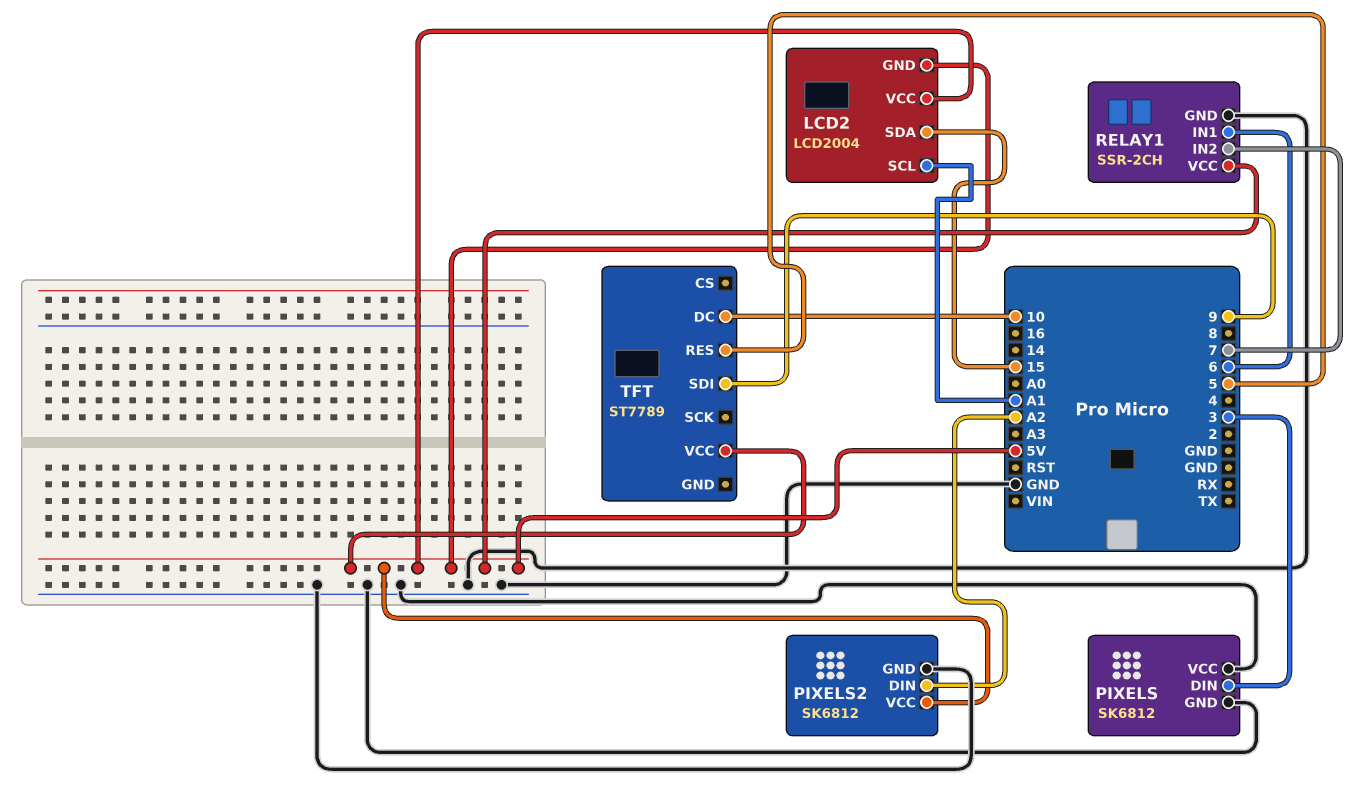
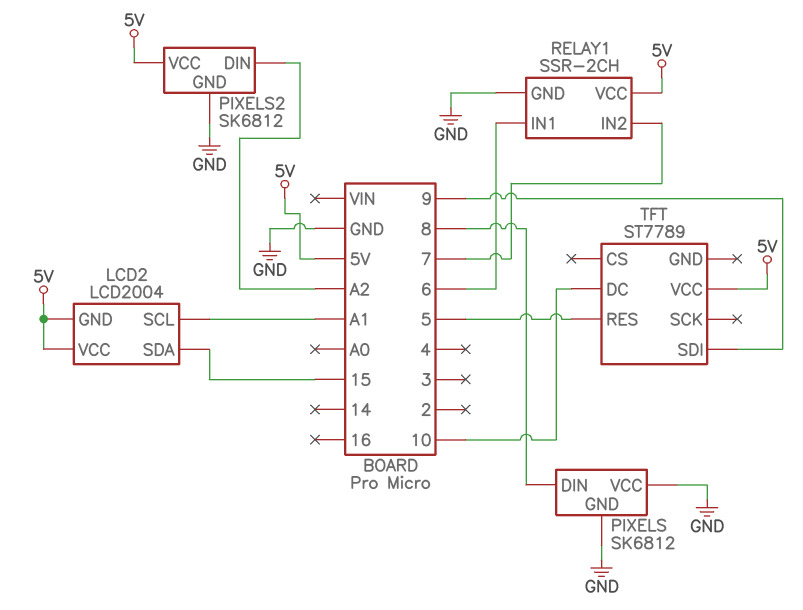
PIXELS pin DIN: 3 -> 8

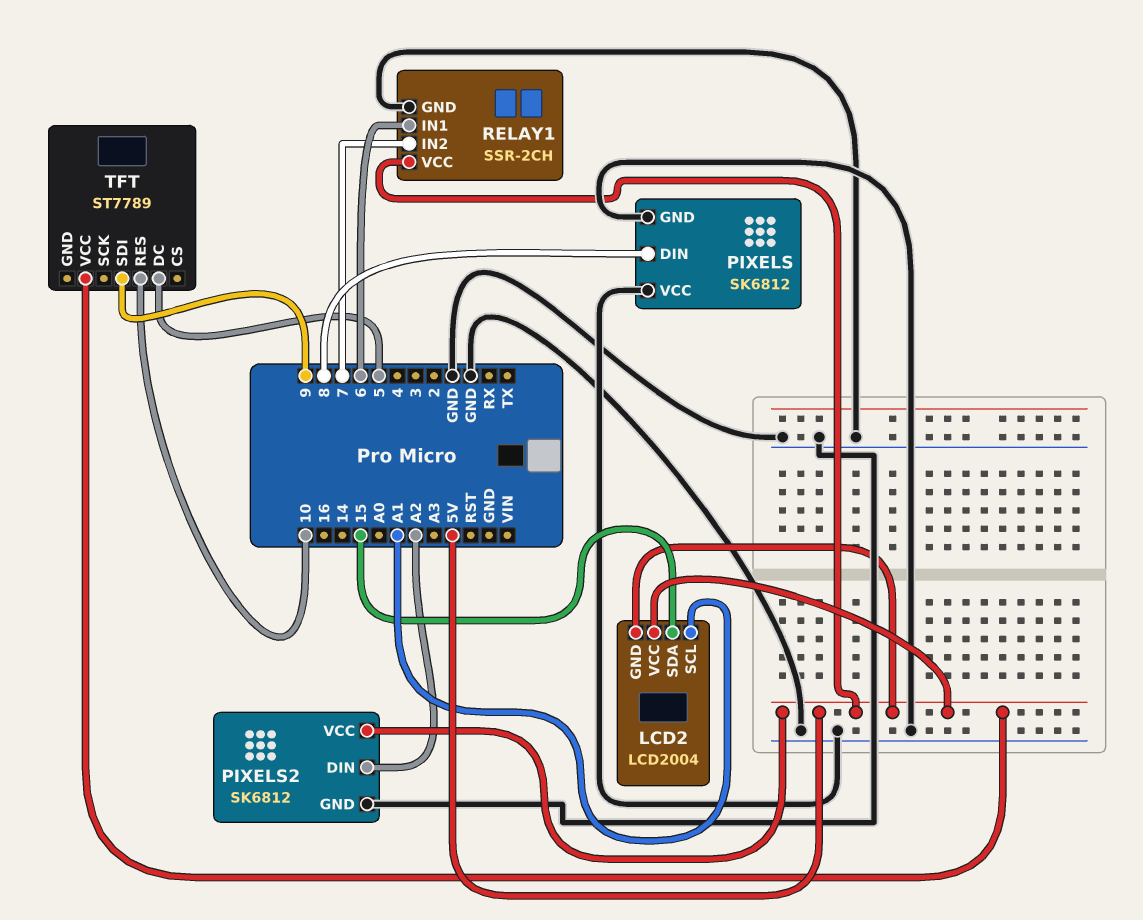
TFT pin DC: 10 -> 5
TFT pin RES: 5 -> 10

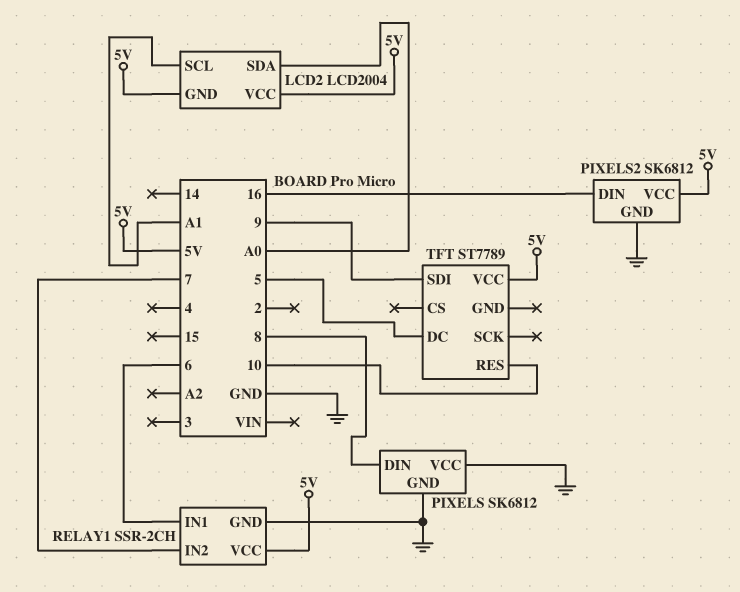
LCD2 pin SDA: 15 -> A0
PIXELS2 pin DIN: A2 -> 16

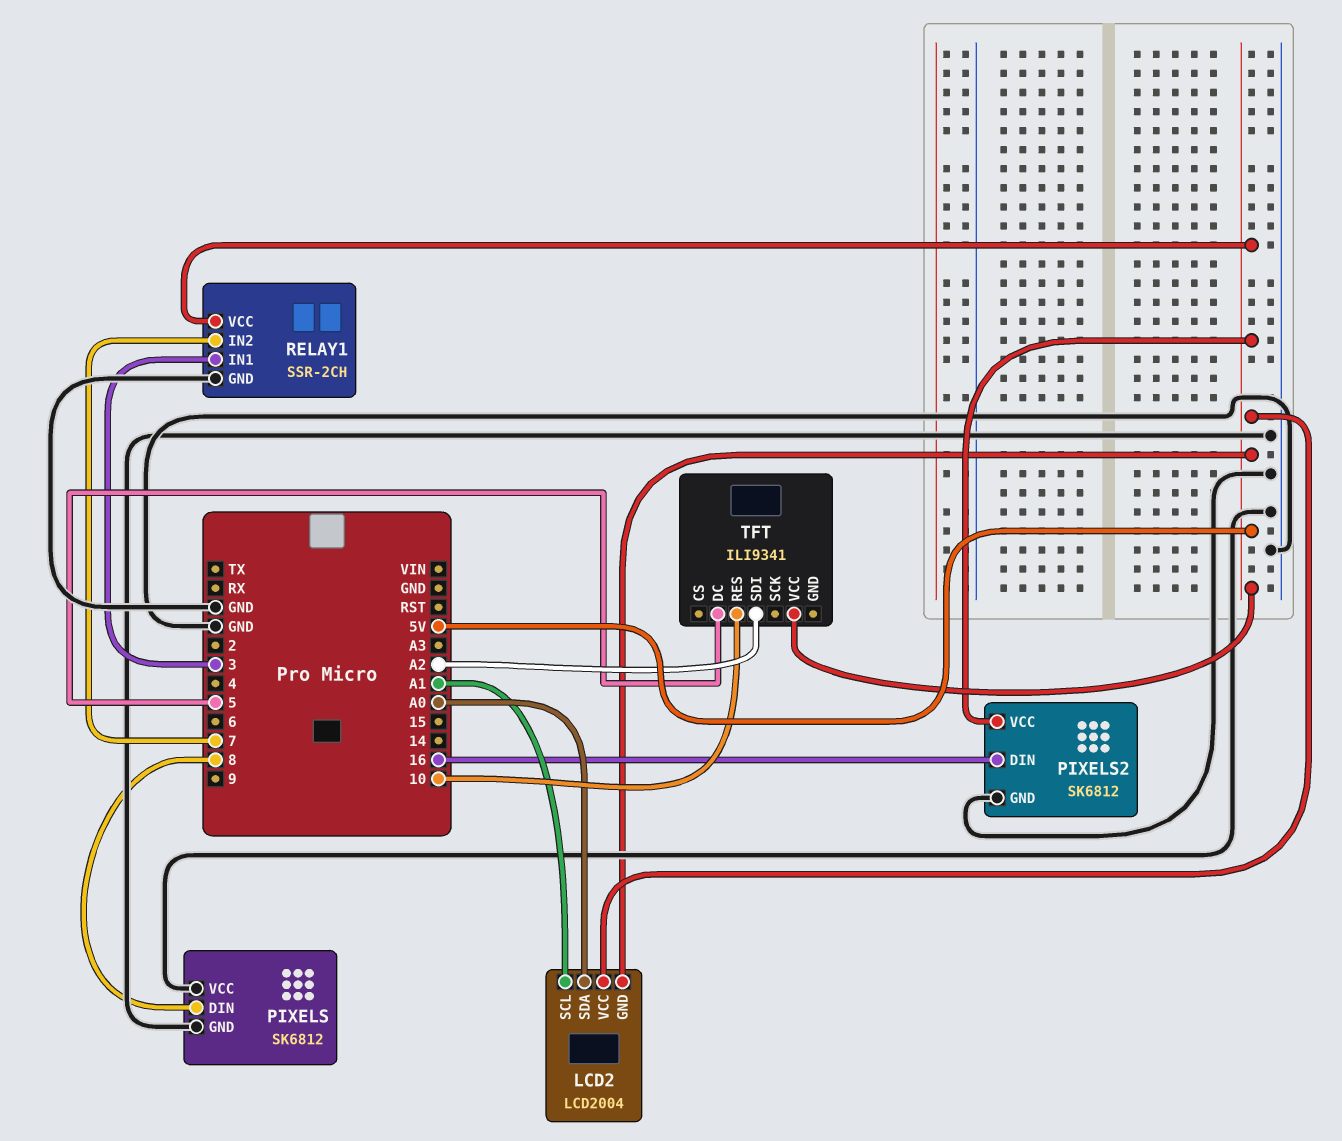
RELAY1 pin IN1: 6 -> 3
TFT: ST7789 -> ILI9341
TFT pin SDI: 9 -> A2

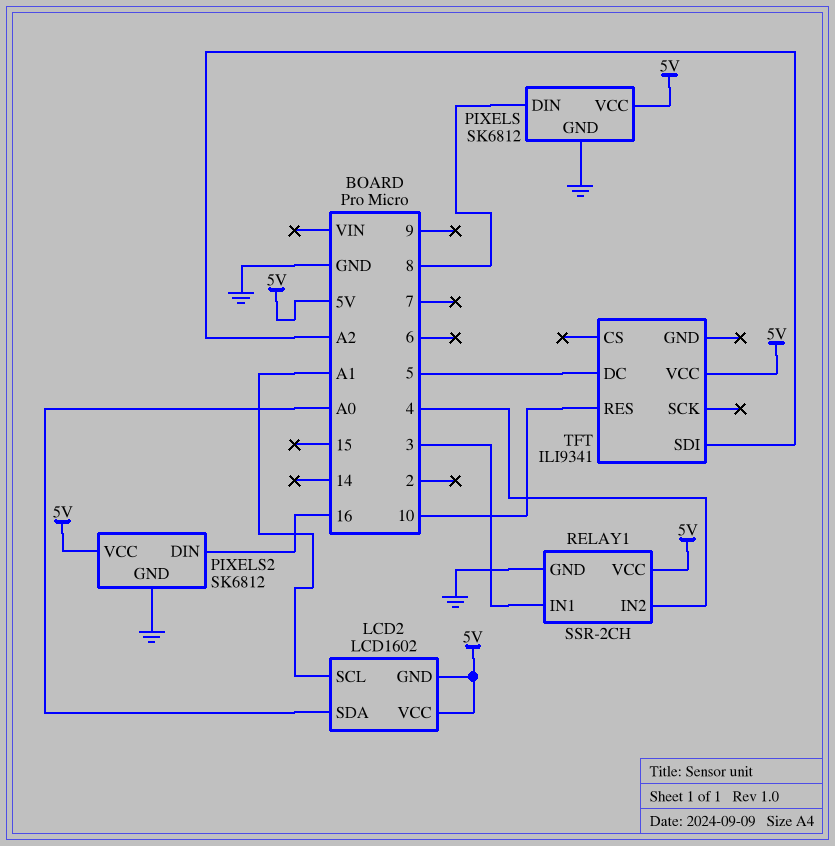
LCD2: LCD2004 -> LCD1602
PIXELS pin VCC: GND -> 5V
RELAY1 pin IN2: 7 -> 4

